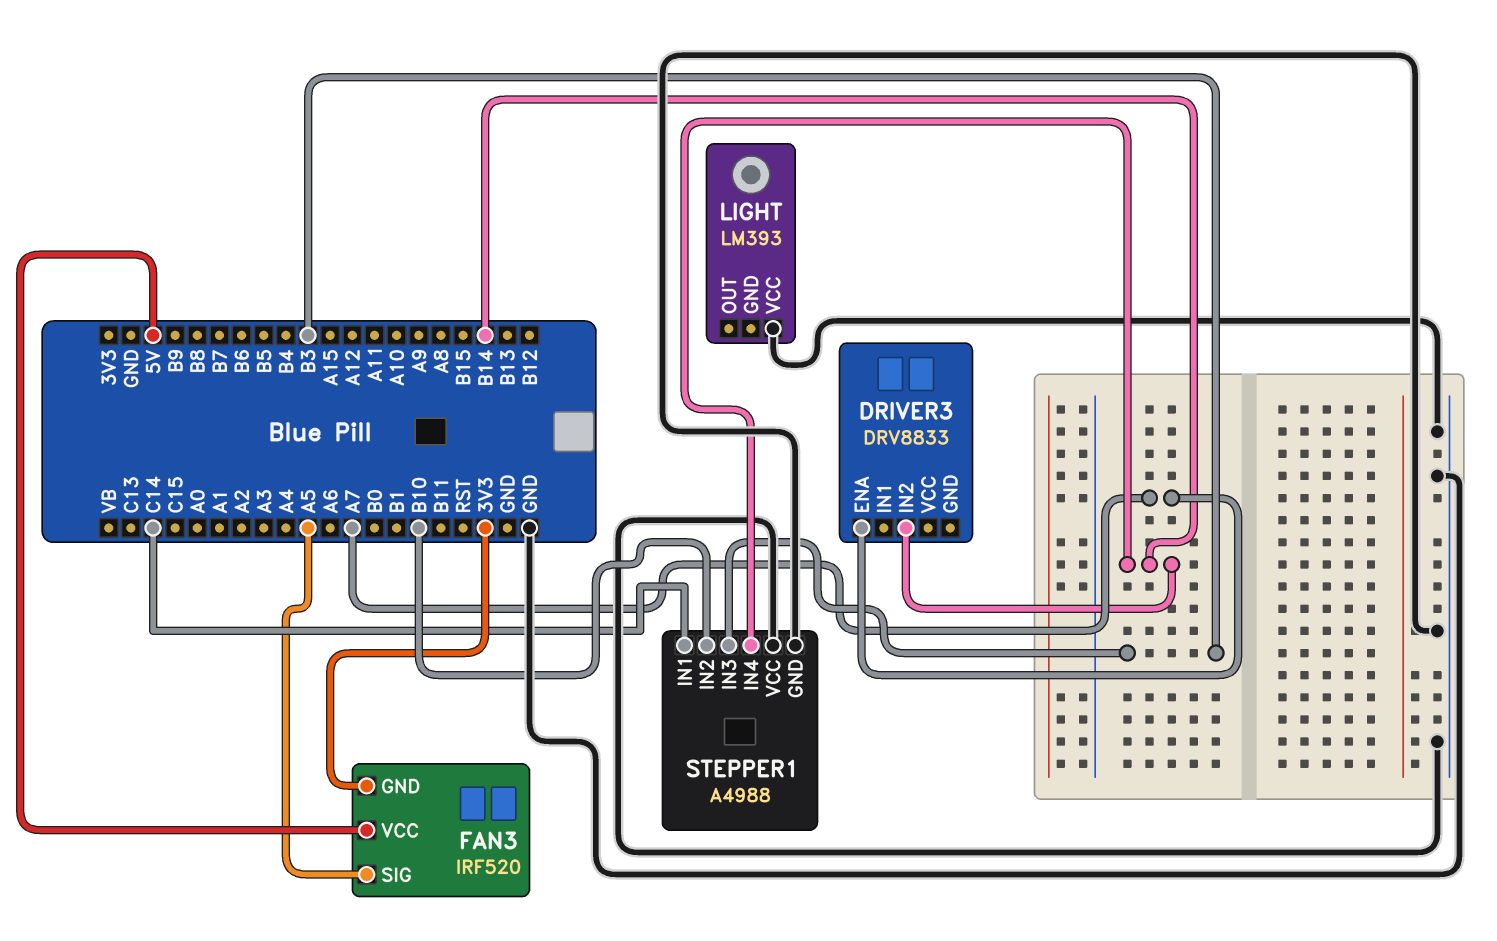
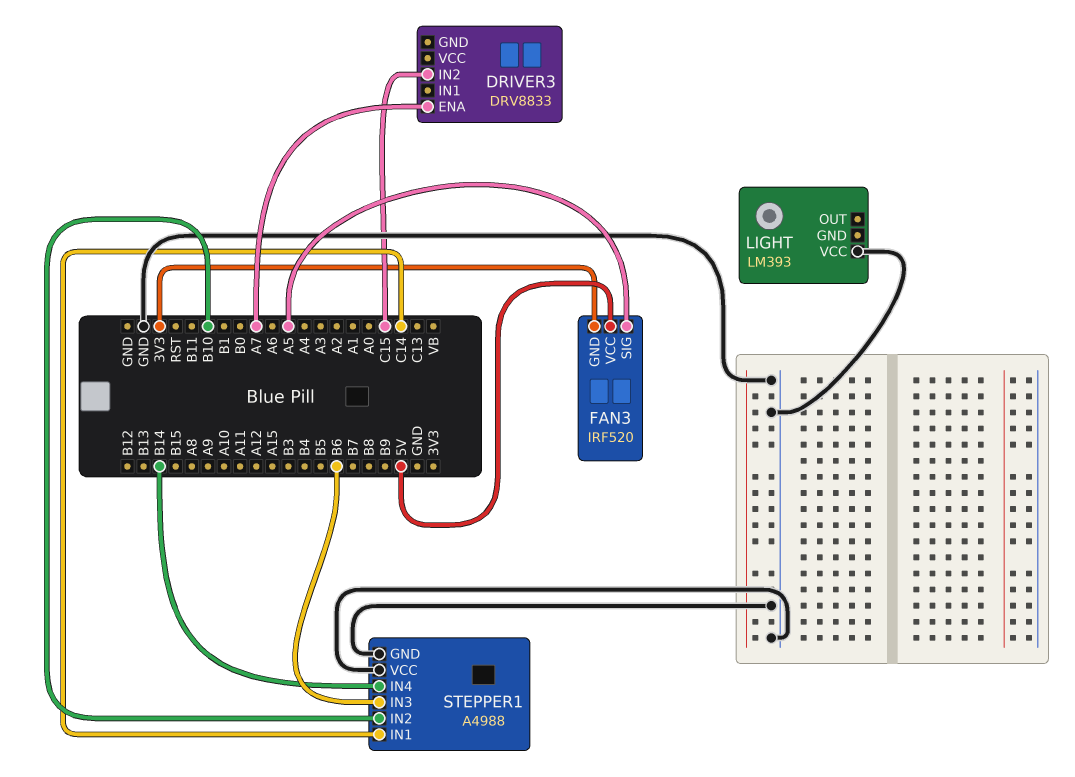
DRIVER3 pin IN2: B14 -> C15
STEPPER1 pin IN3: B3 -> B6

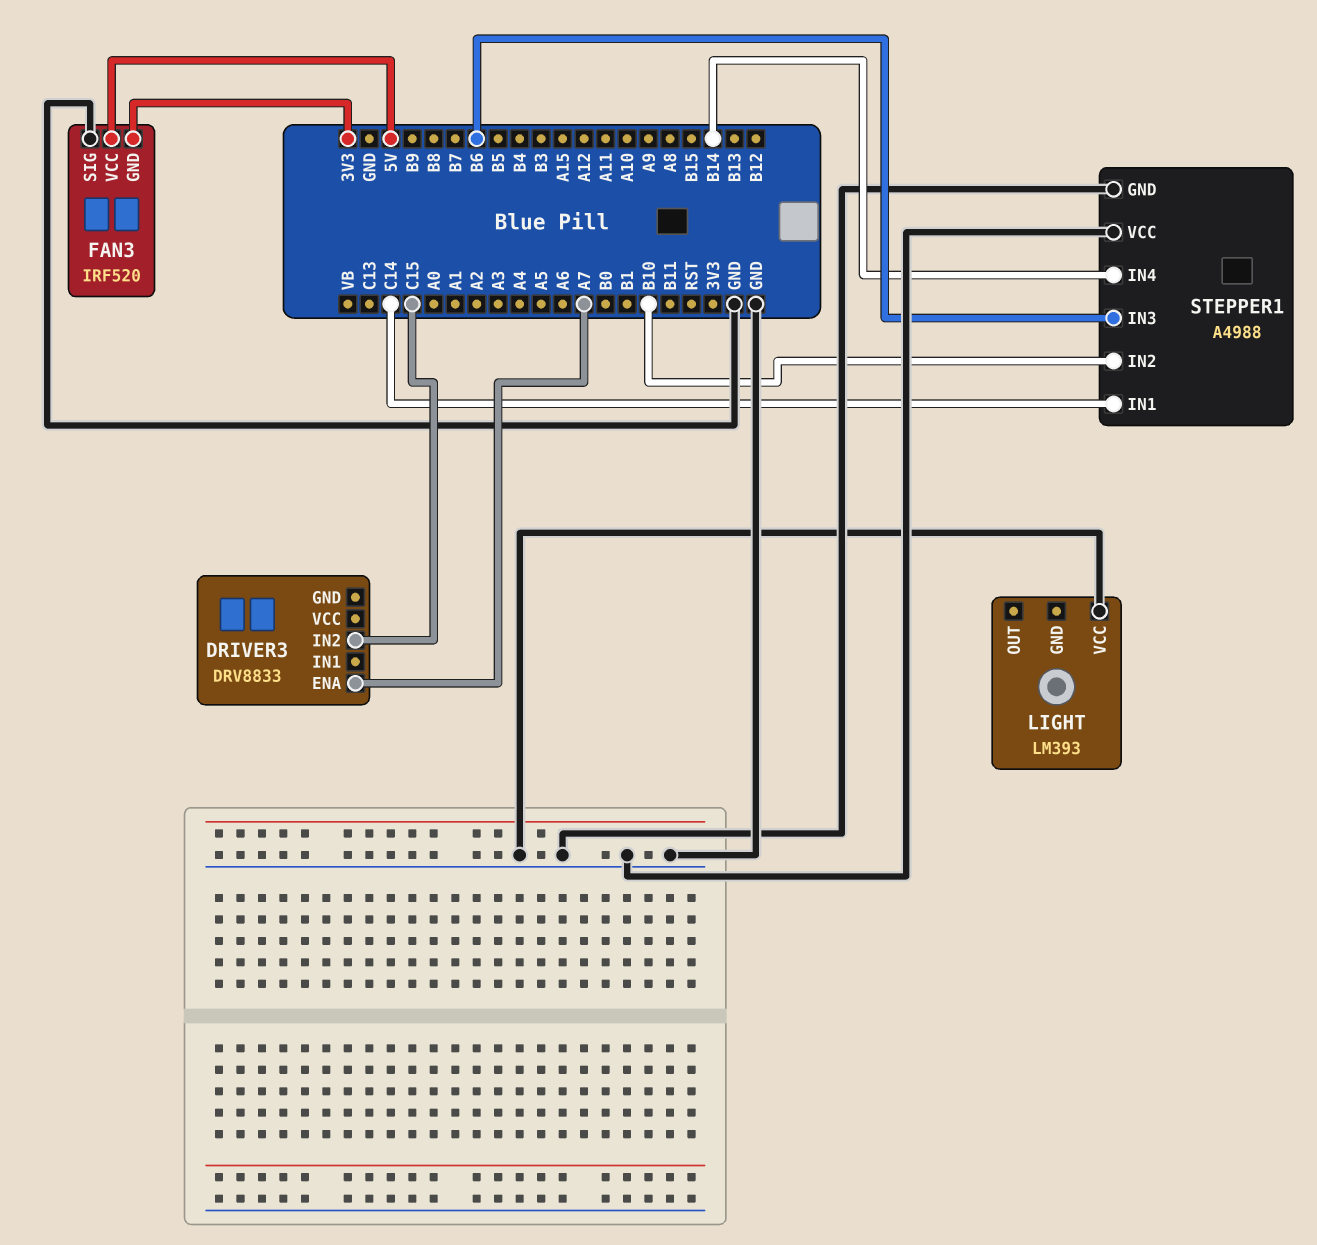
FAN3 pin SIG: A5 -> GND

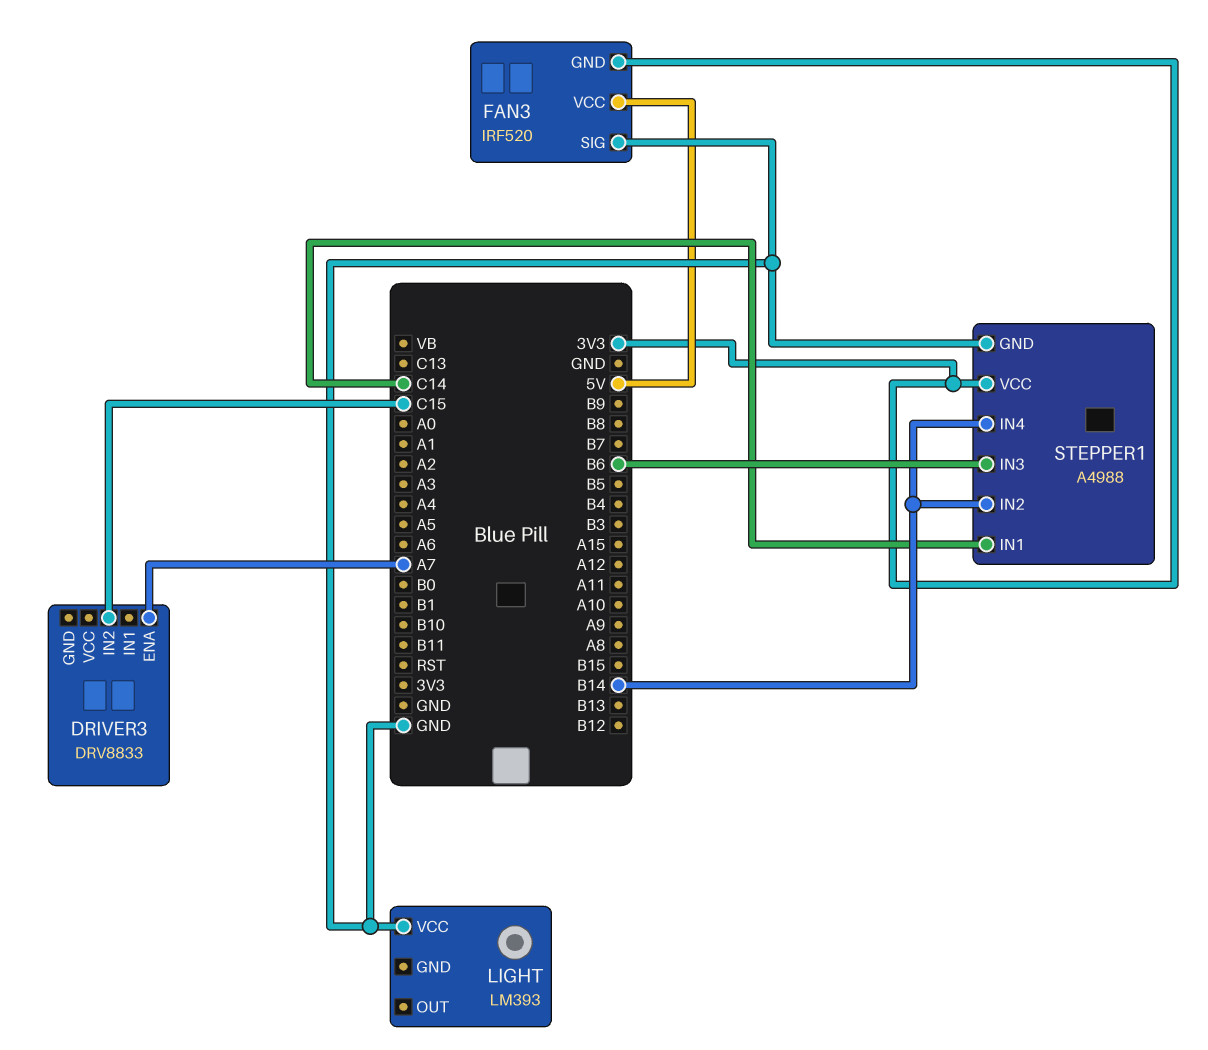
STEPPER1 pin IN2: B10 -> B14
STEPPER1 pin VCC: GND -> 3V3

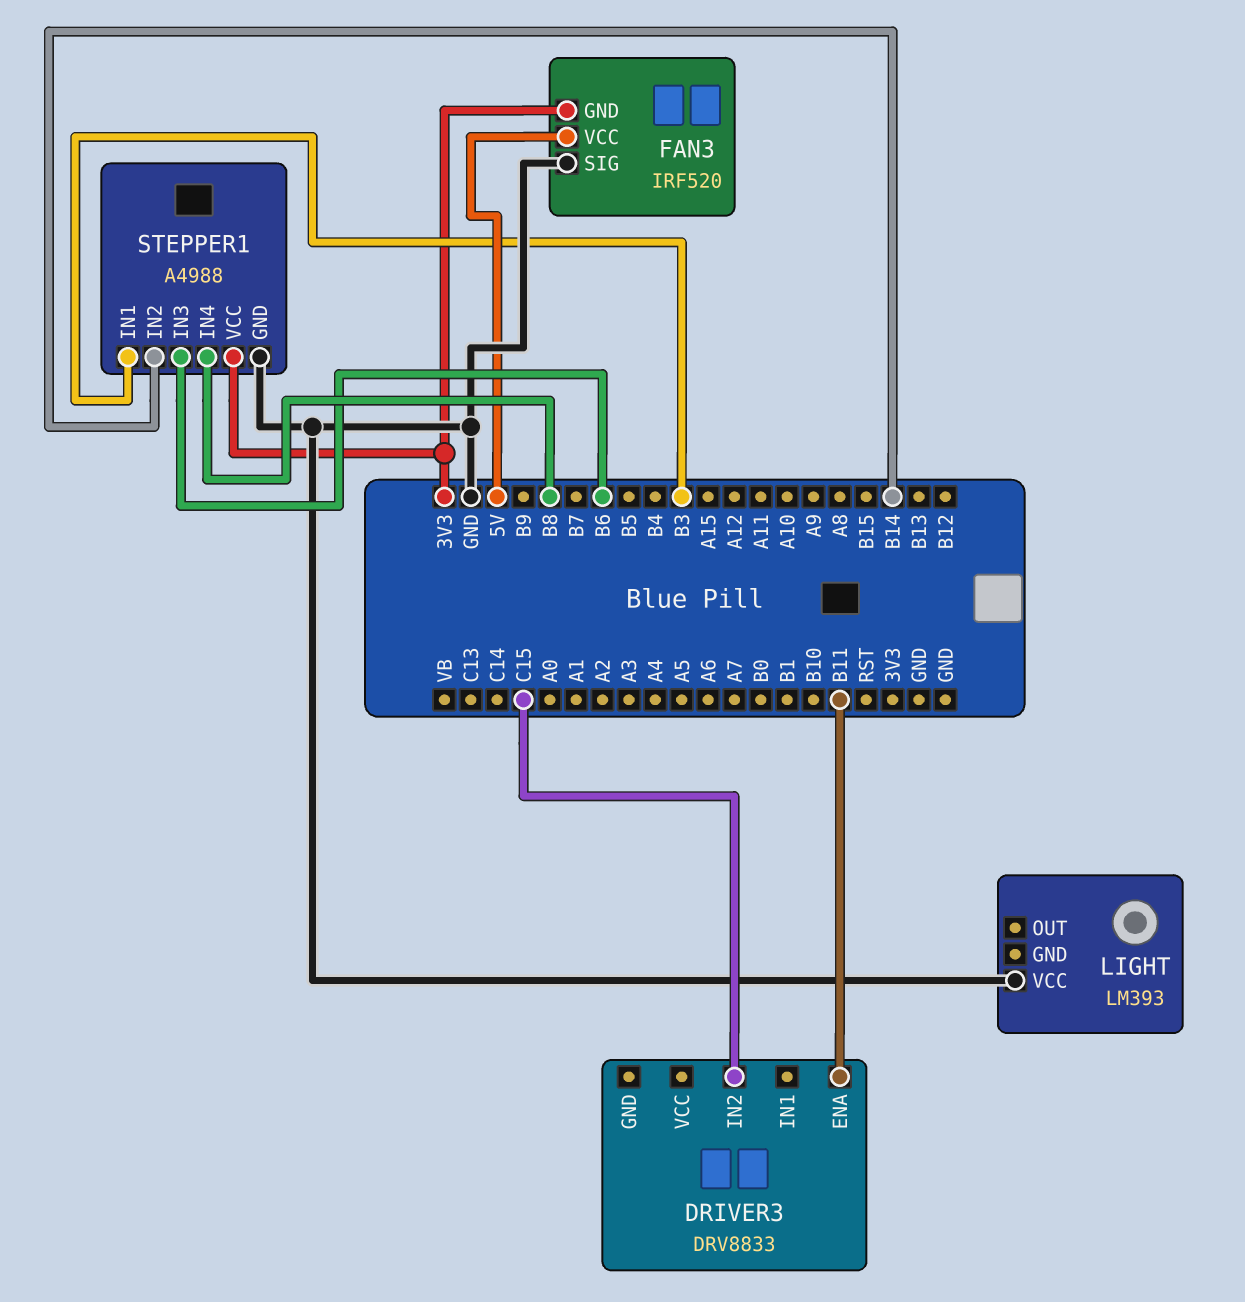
DRIVER3 pin ENA: A7 -> B11
STEPPER1 pin IN1: C14 -> B3
STEPPER1 pin IN4: B14 -> B8

